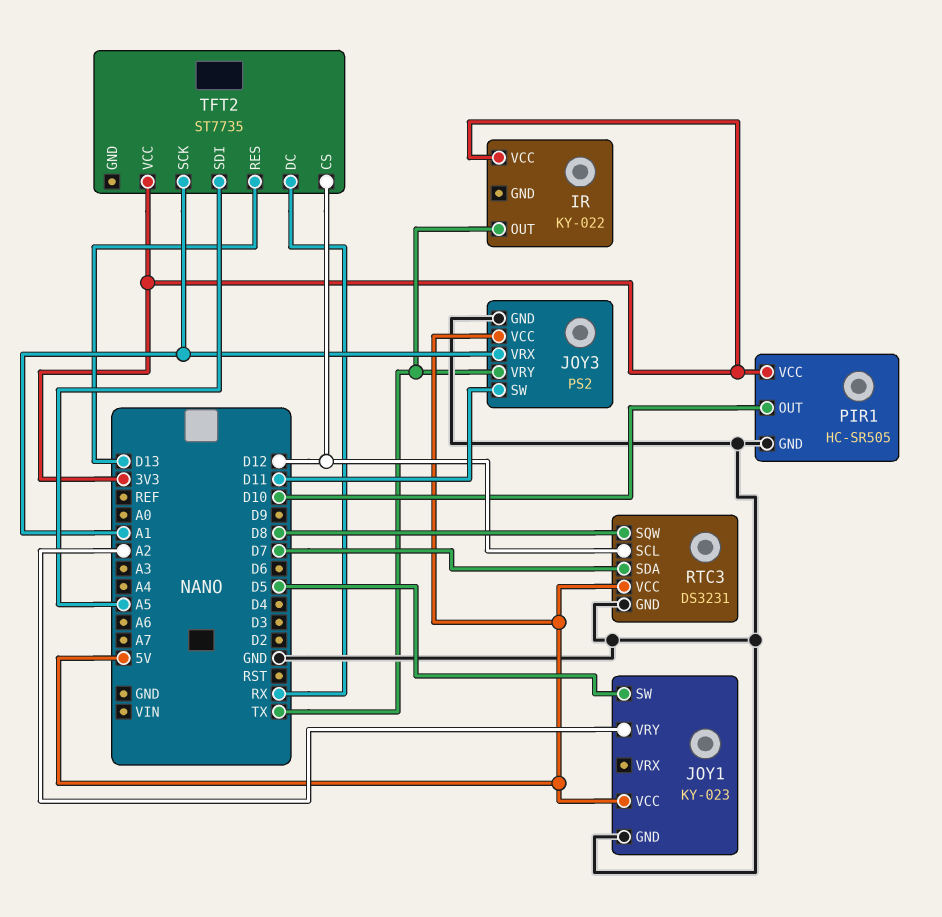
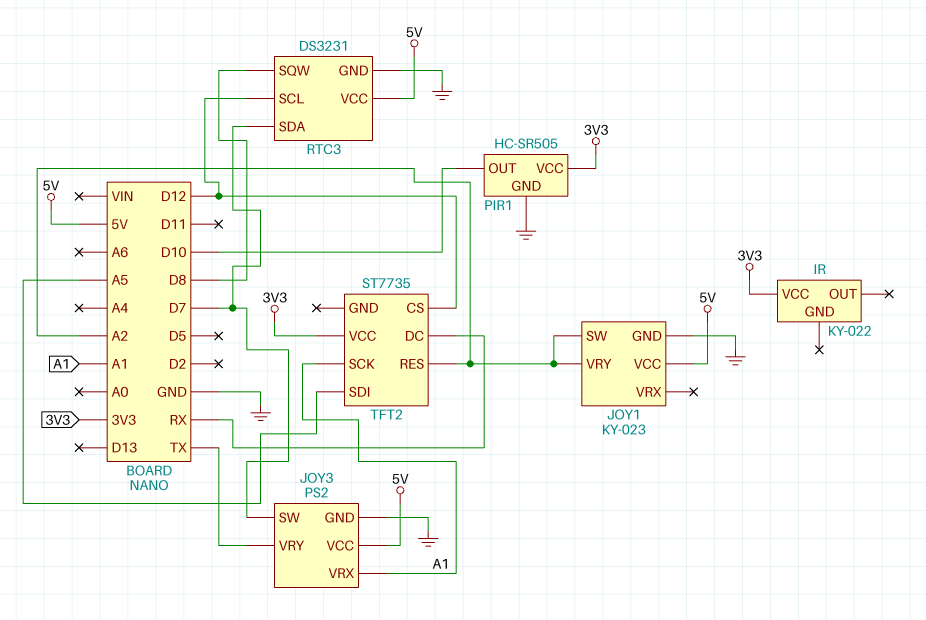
IR pin OUT: TX -> none
JOY1 pin SW: D5 -> A2
JOY3 pin SW: D11 -> D7
TFT2 pin RES: D13 -> A2

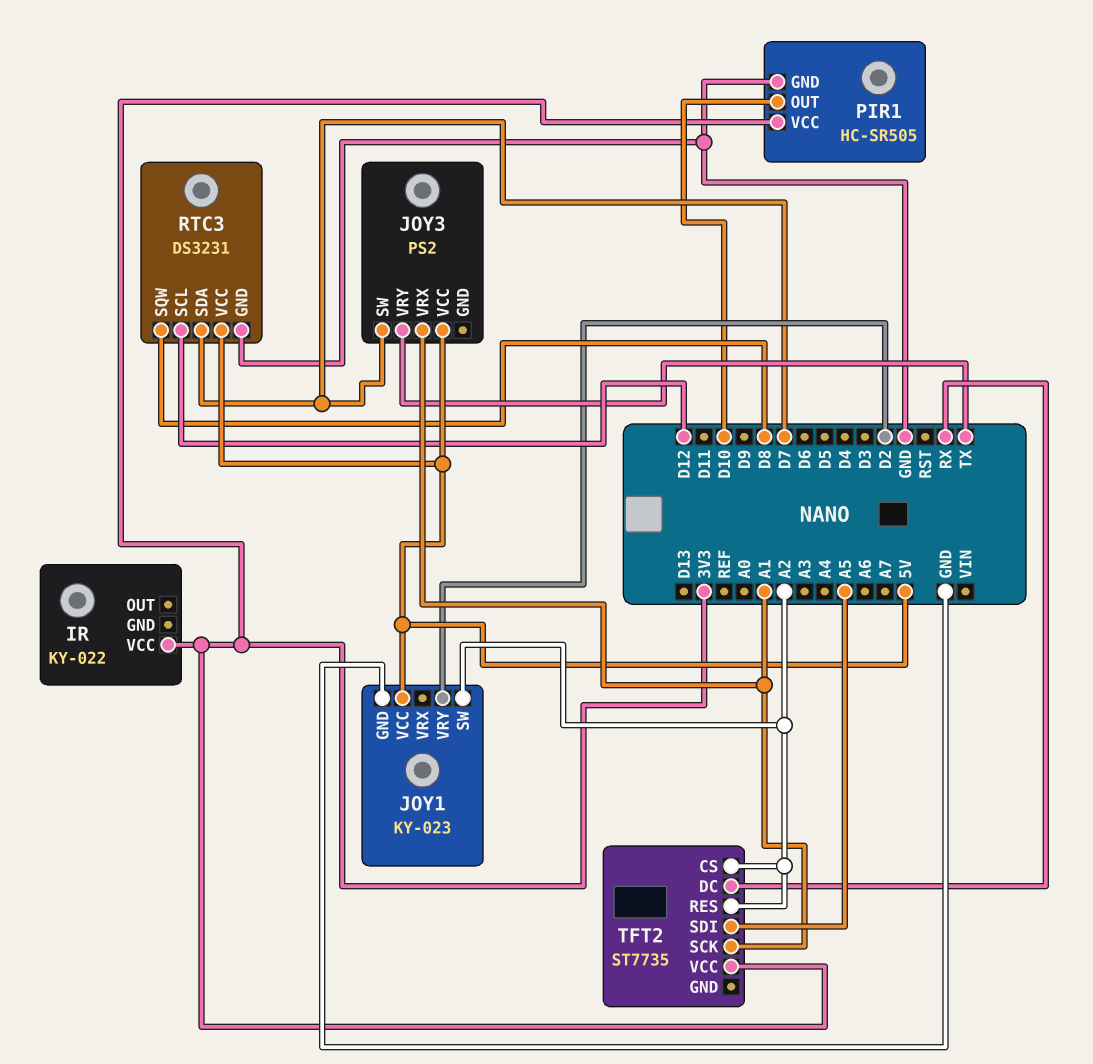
JOY1 pin VRY: A2 -> D2
JOY3 pin GND: GND -> none
TFT2 pin CS: D12 -> A2

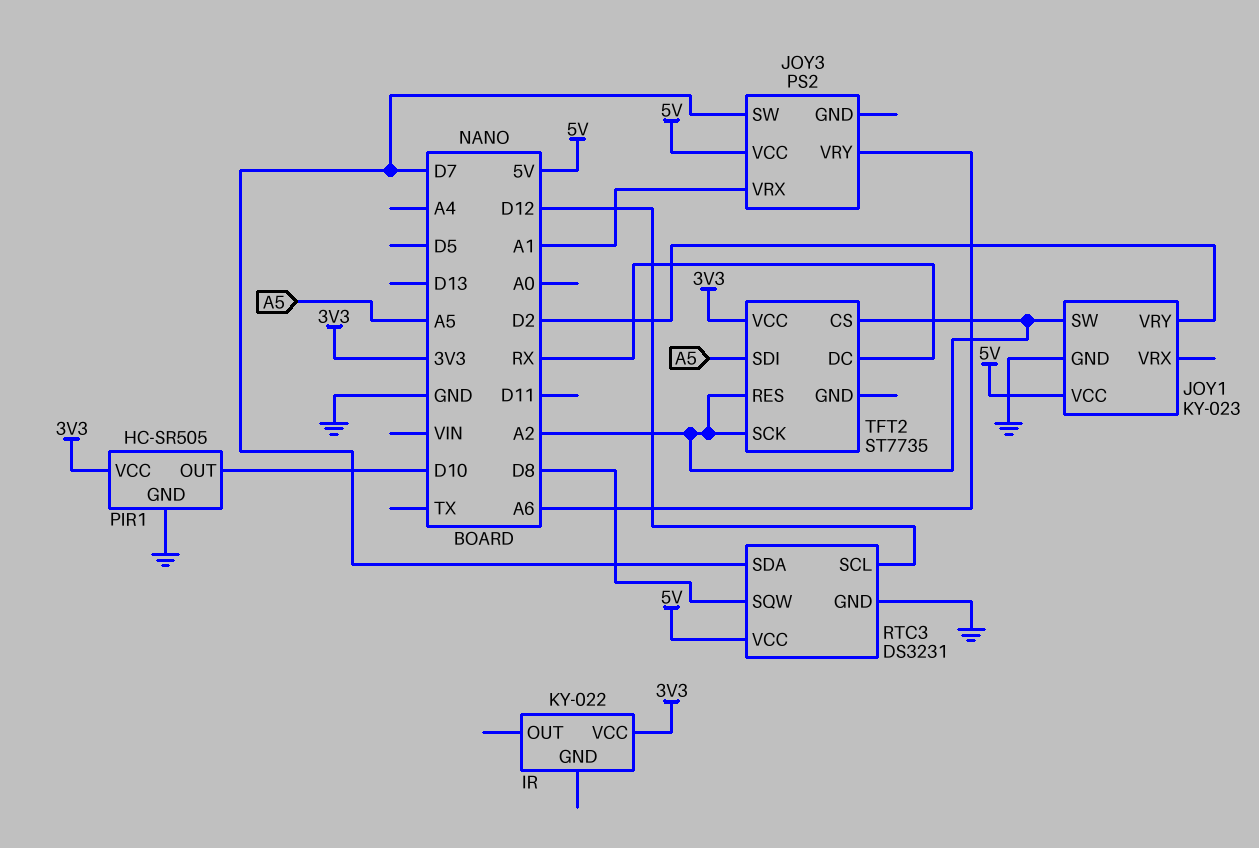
JOY3 pin VRY: TX -> A6
TFT2 pin SCK: A1 -> A2

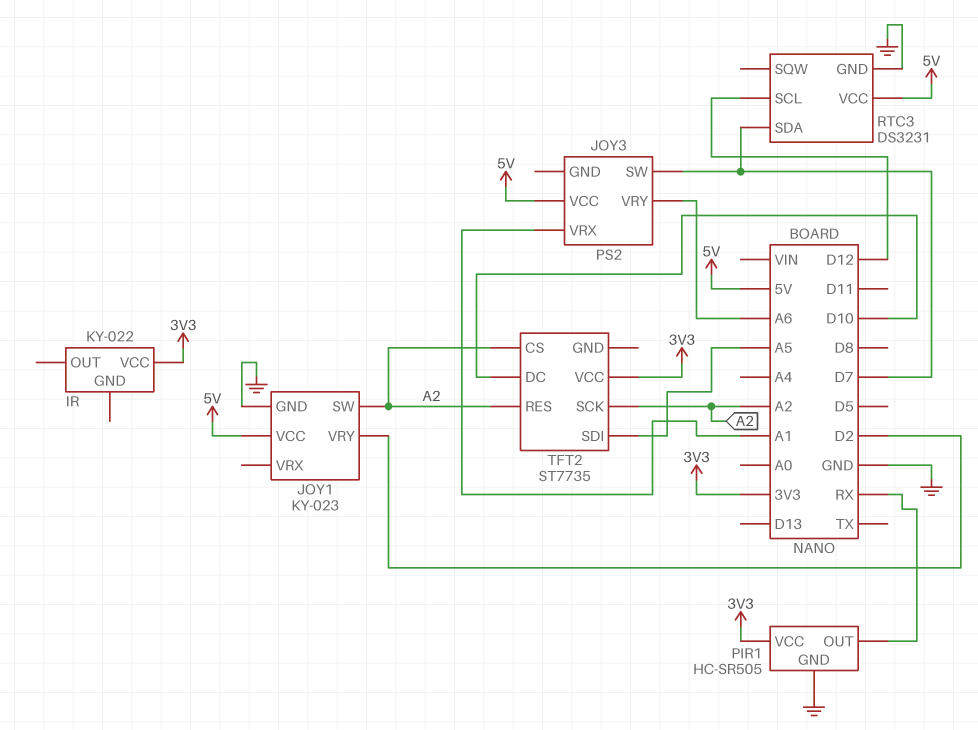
PIR1 pin OUT: D10 -> RX
RTC3 pin SQW: D8 -> none
TFT2 pin DC: RX -> D10

